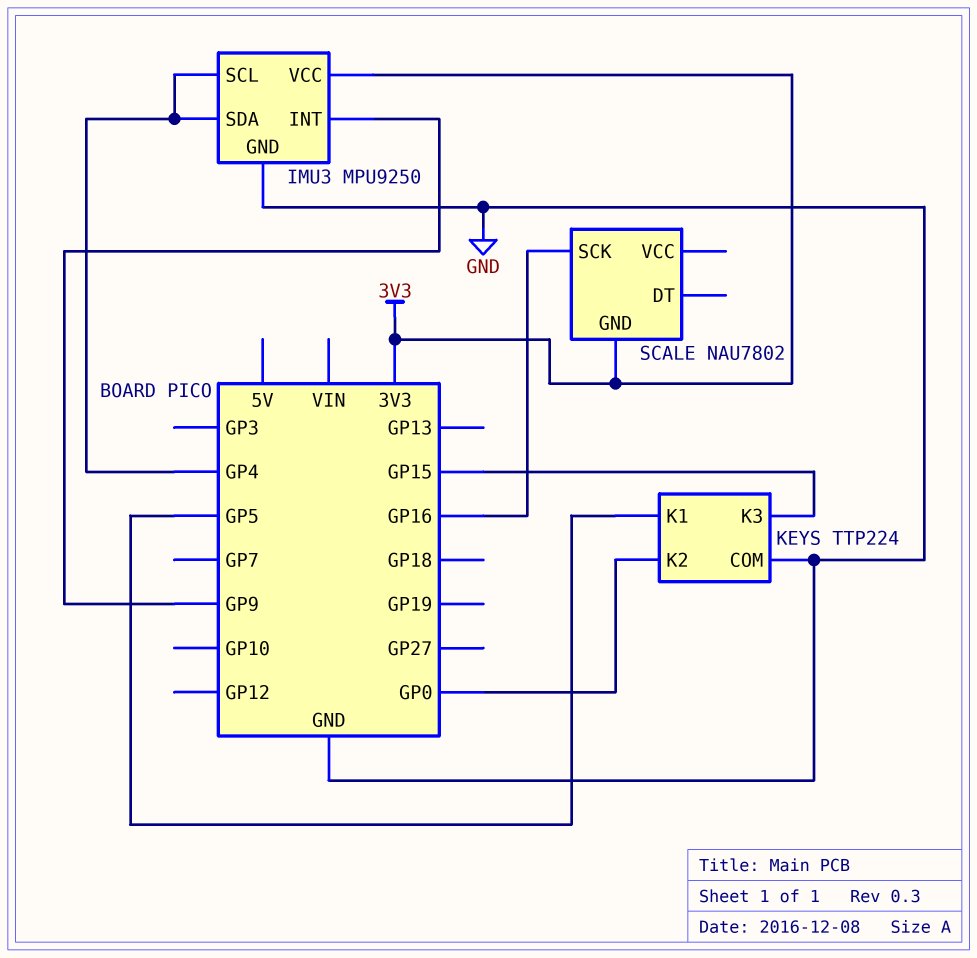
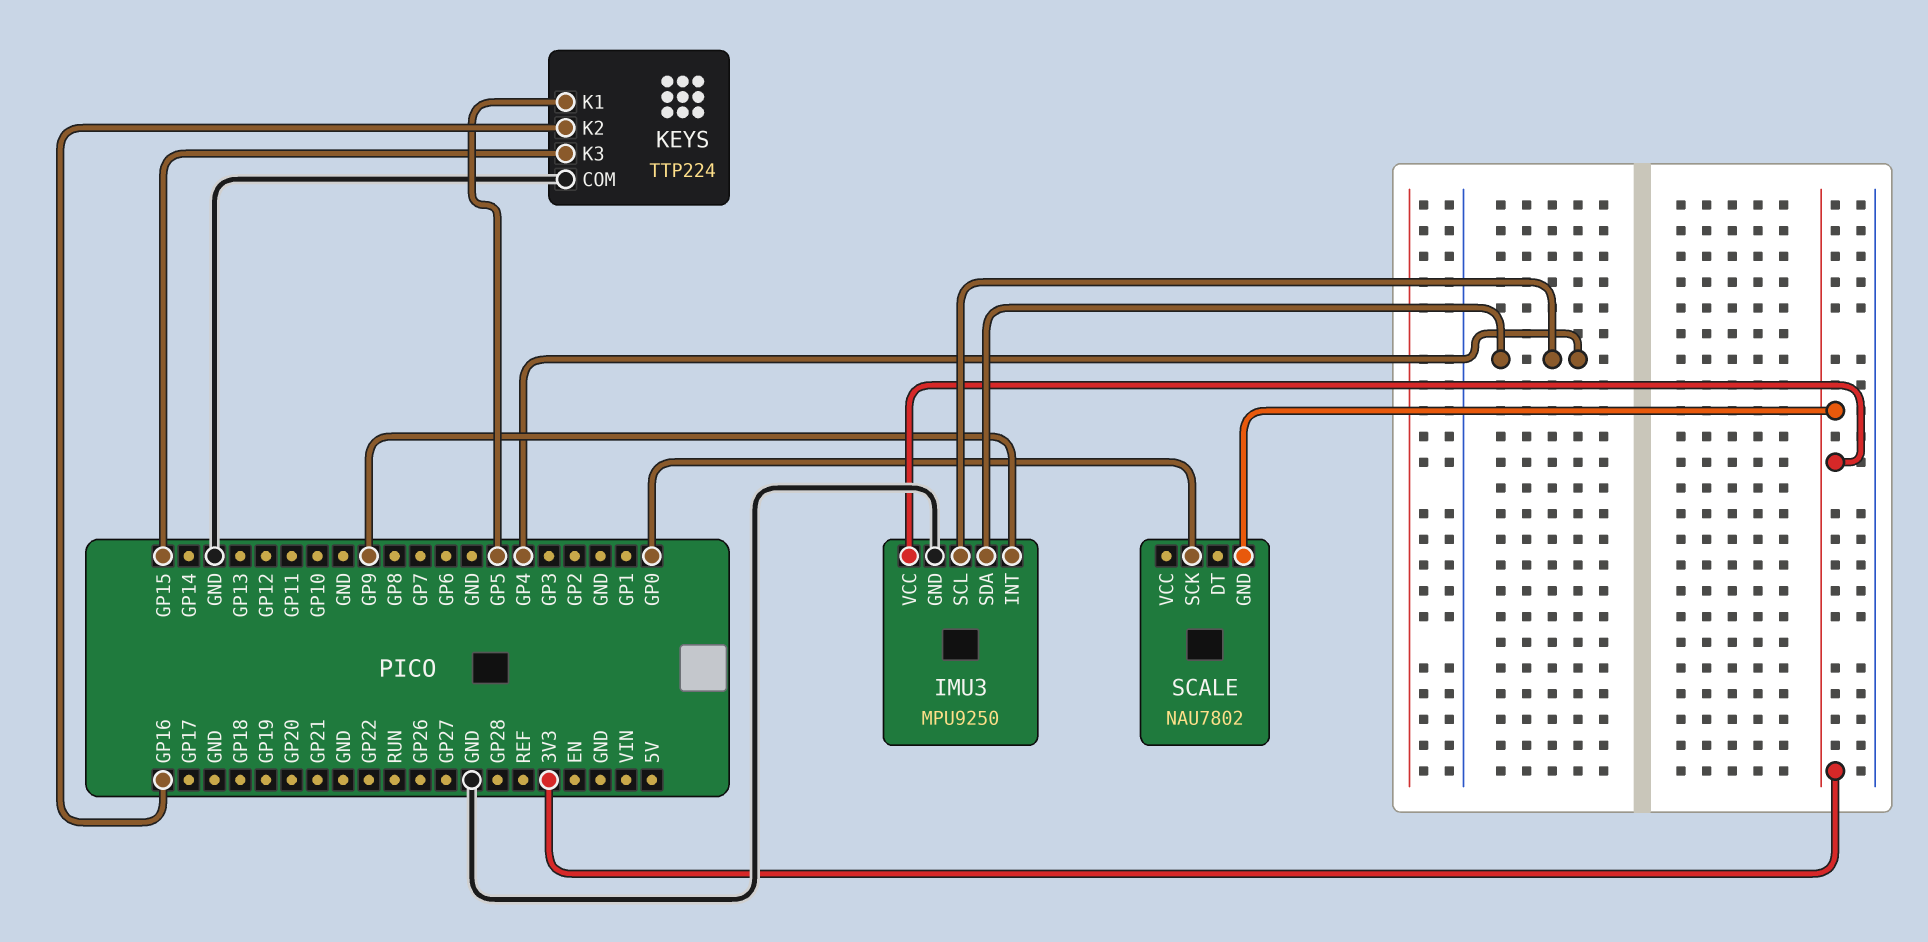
KEYS pin K2: GP0 -> GP16
SCALE pin SCK: GP16 -> GP0

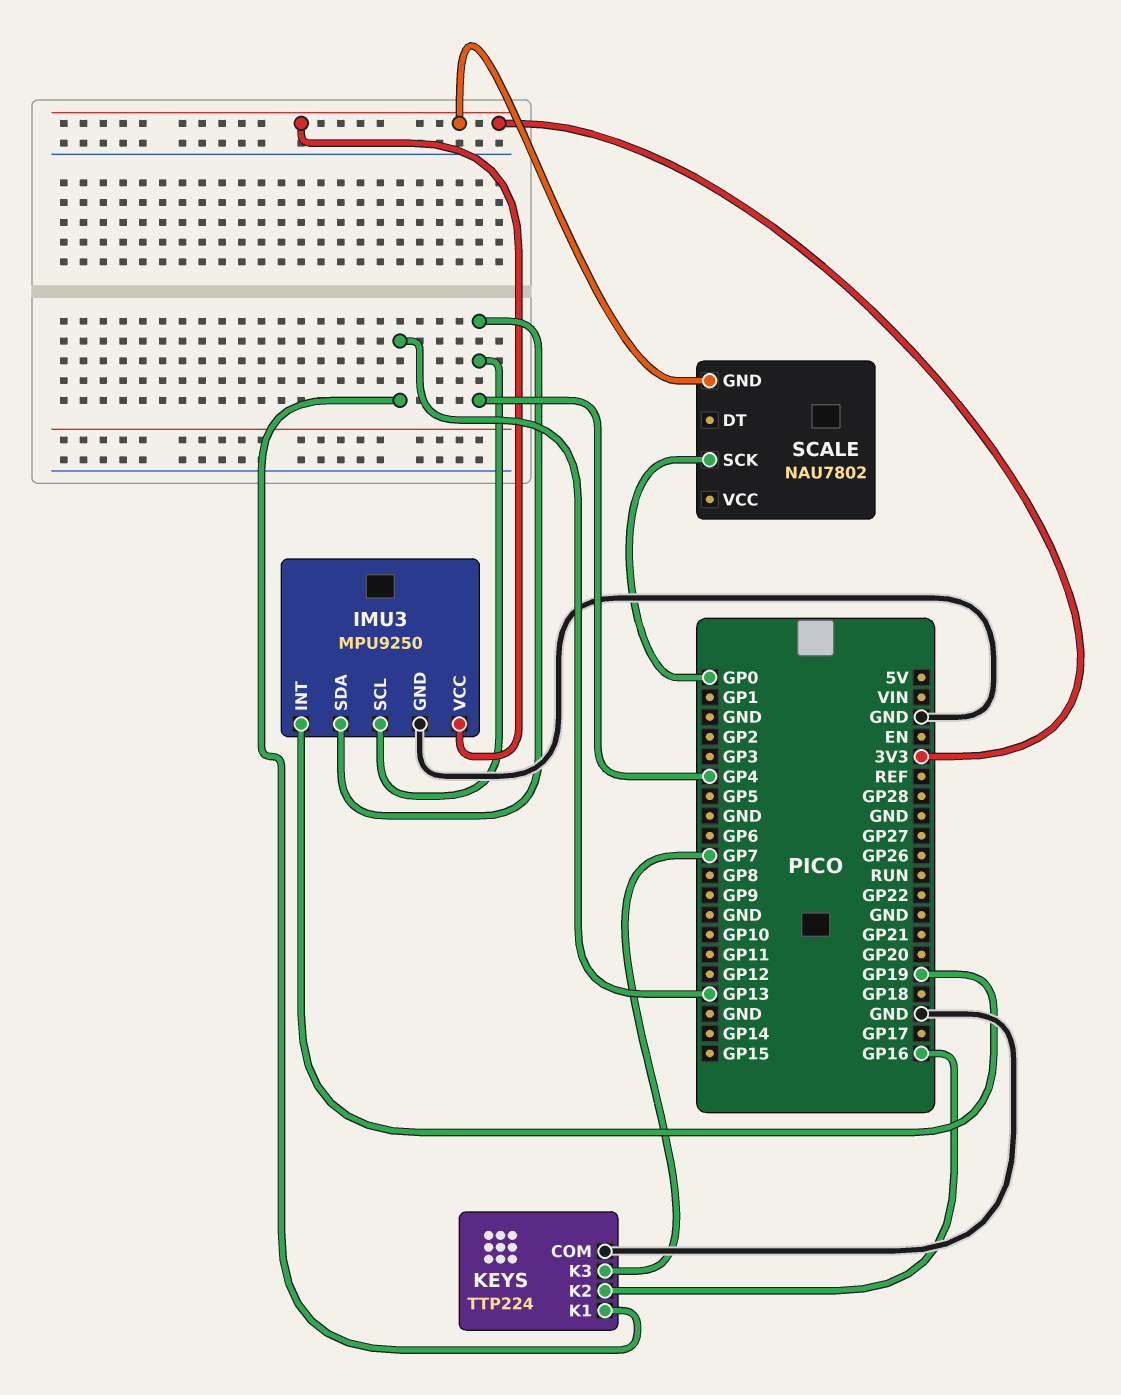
IMU3 pin INT: GP9 -> GP19
KEYS pin K1: GP5 -> GP13
KEYS pin K3: GP15 -> GP7

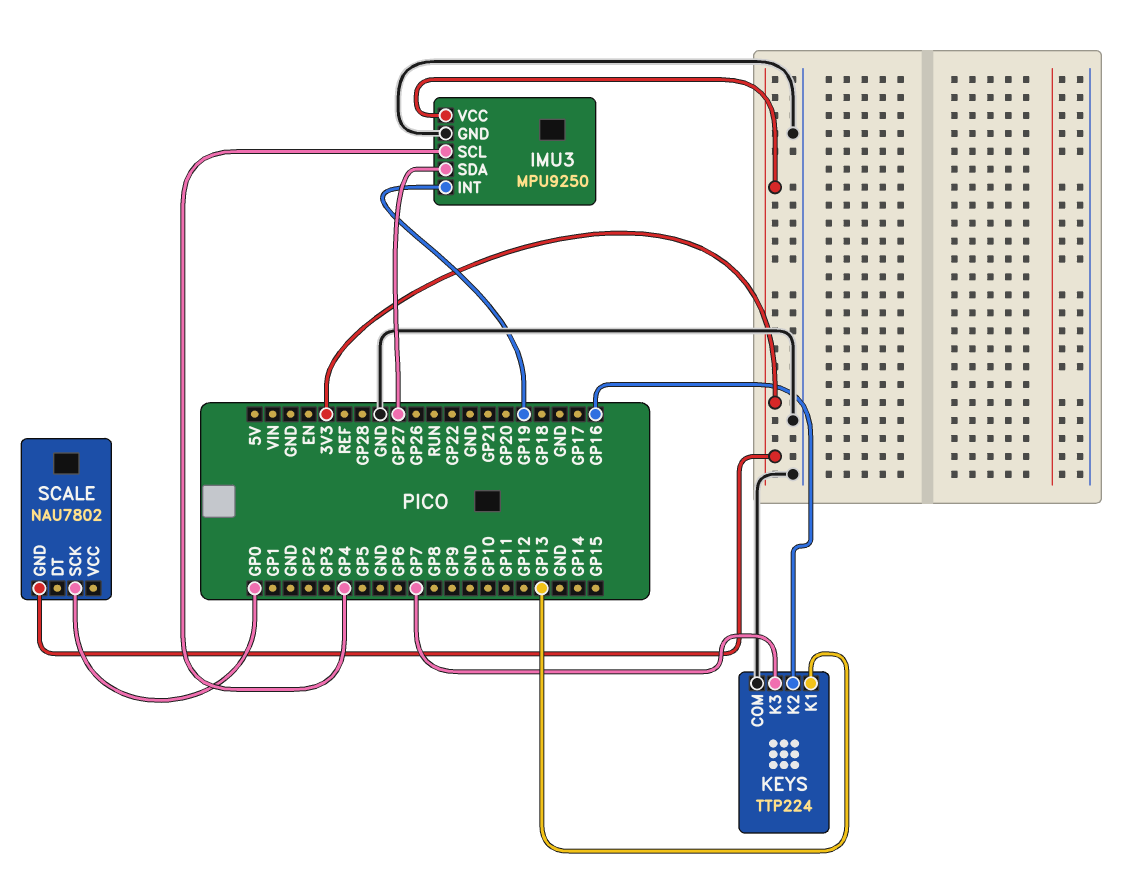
IMU3 pin SDA: GP4 -> GP27

